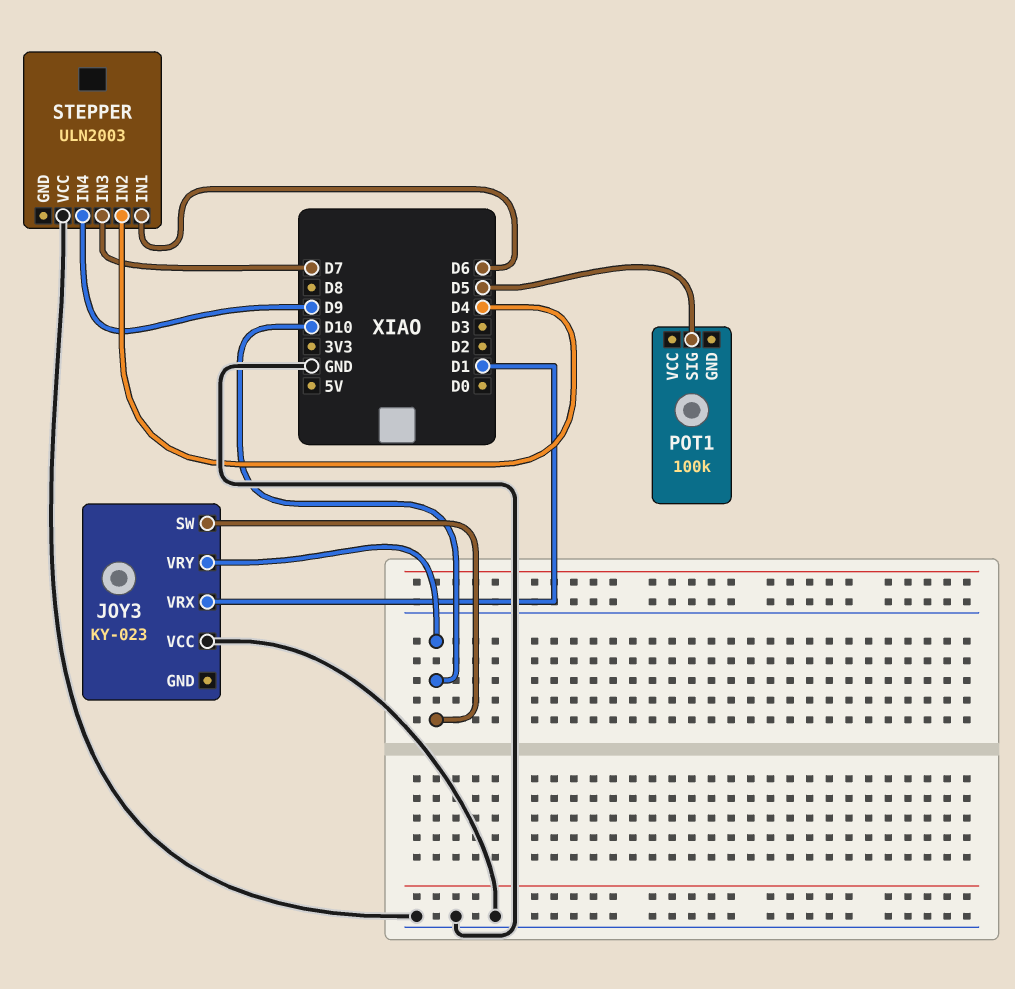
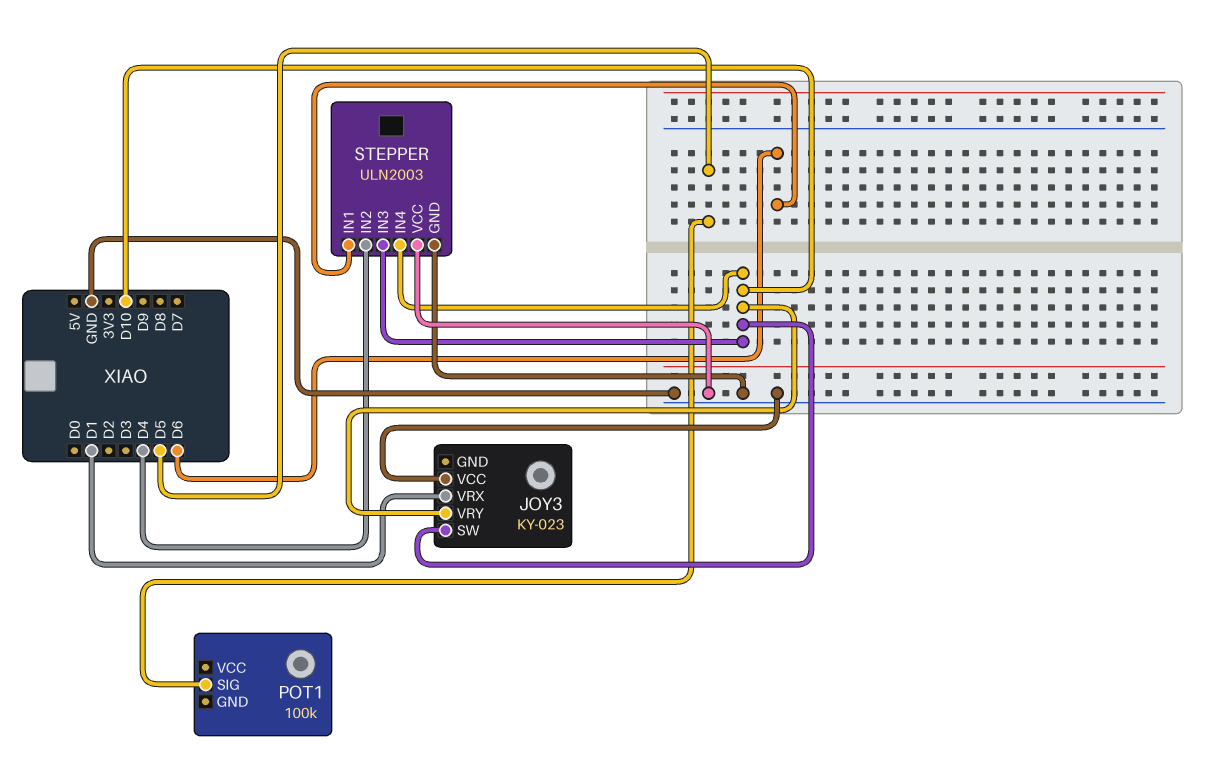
STEPPER pin GND: none -> GND
STEPPER pin IN3: D7 -> D10
STEPPER pin IN4: D9 -> D10

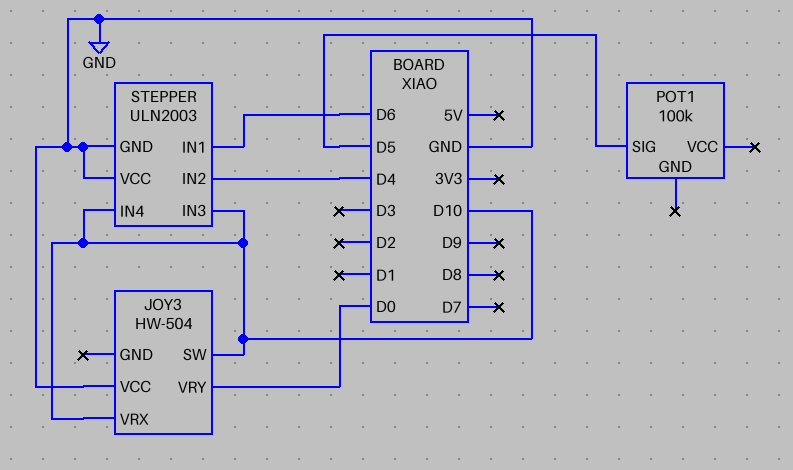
JOY3: KY-023 -> HW-504
JOY3 pin VRX: D1 -> D10
JOY3 pin VRY: D10 -> D0

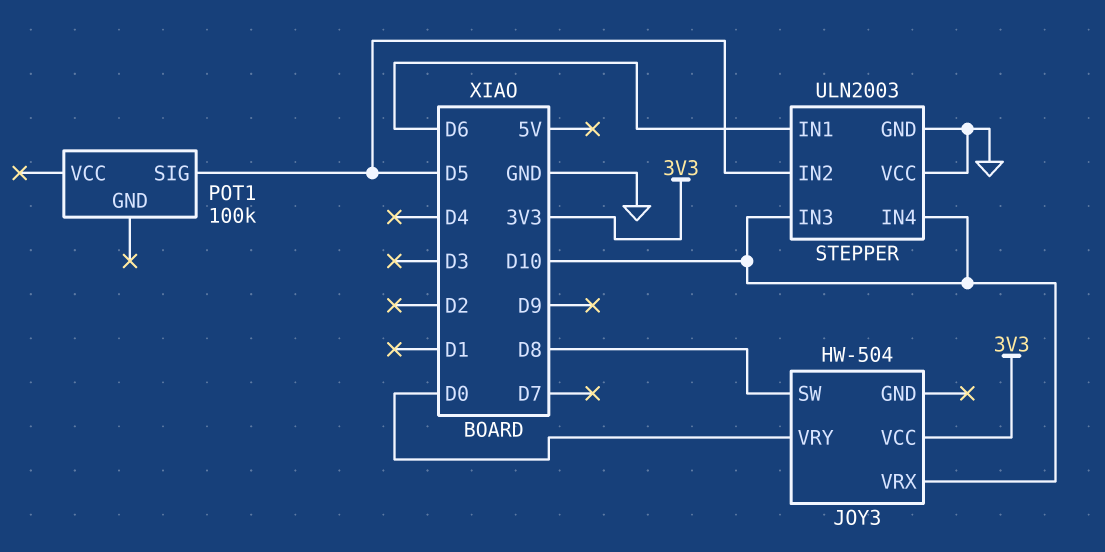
JOY3 pin SW: D10 -> D8
JOY3 pin VCC: GND -> 3V3
STEPPER pin IN2: D4 -> D5

